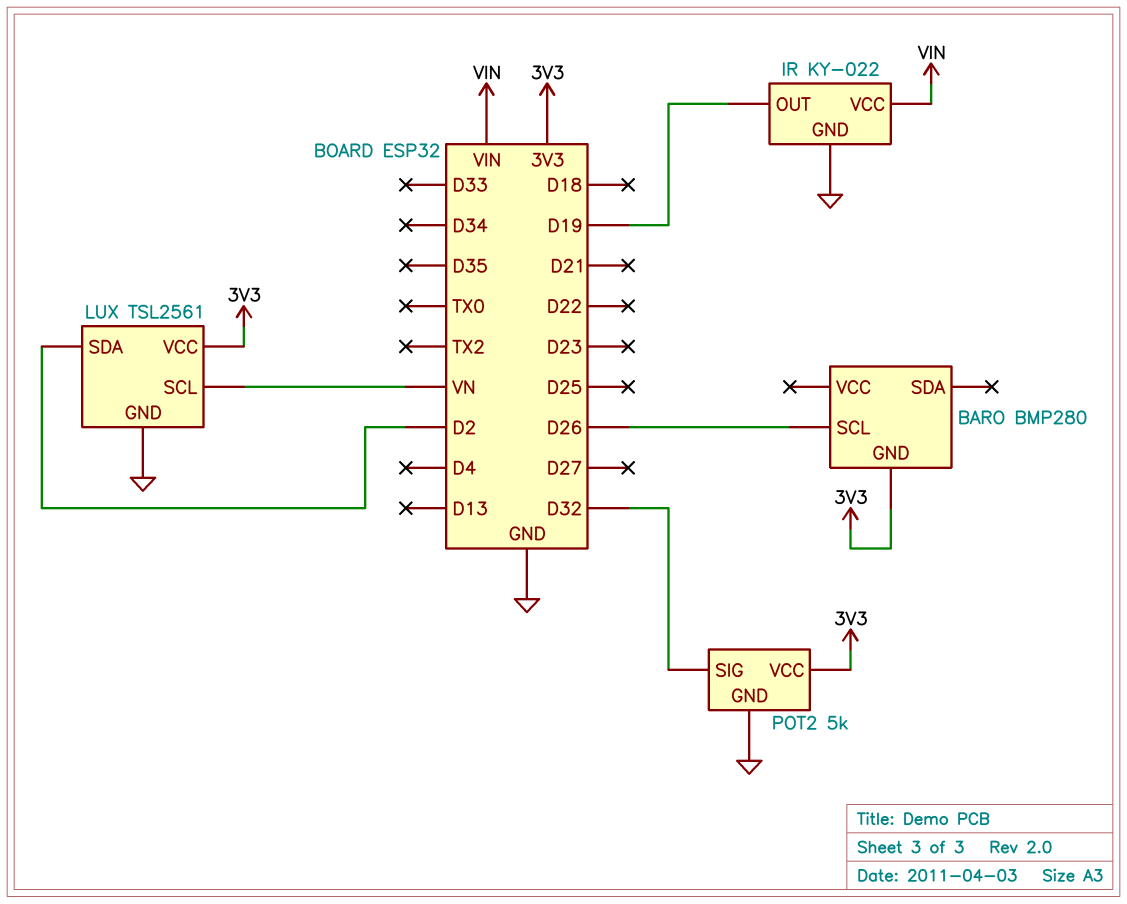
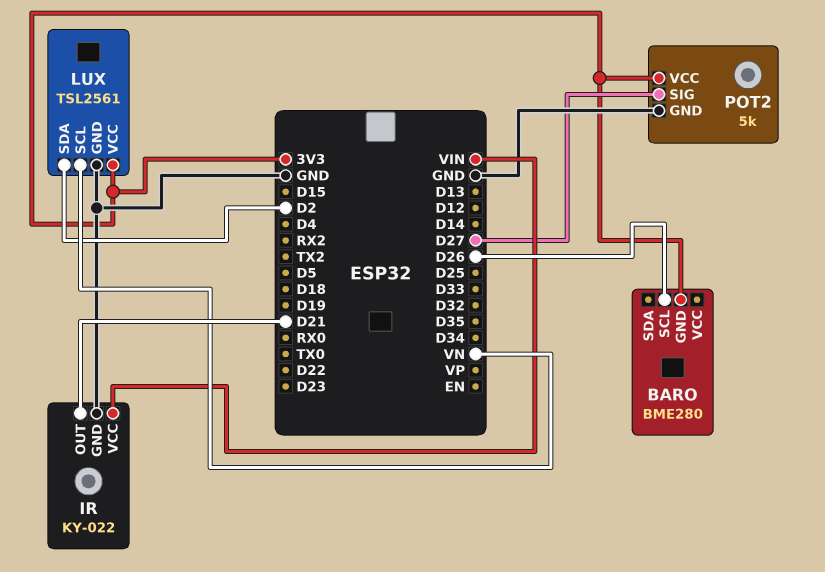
BARO: BMP280 -> BME280
IR pin OUT: D19 -> D21
POT2 pin SIG: D32 -> D27

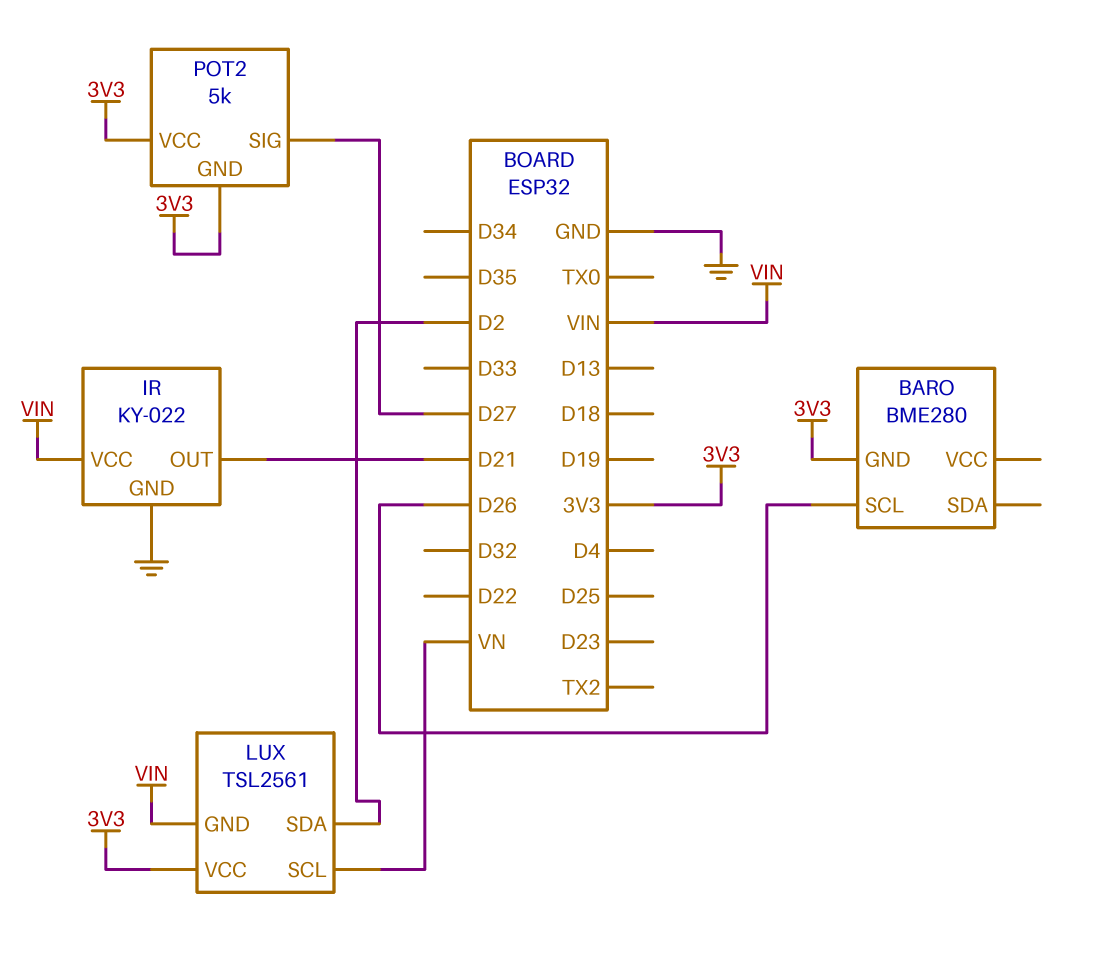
LUX pin GND: GND -> VIN
POT2 pin GND: GND -> 3V3

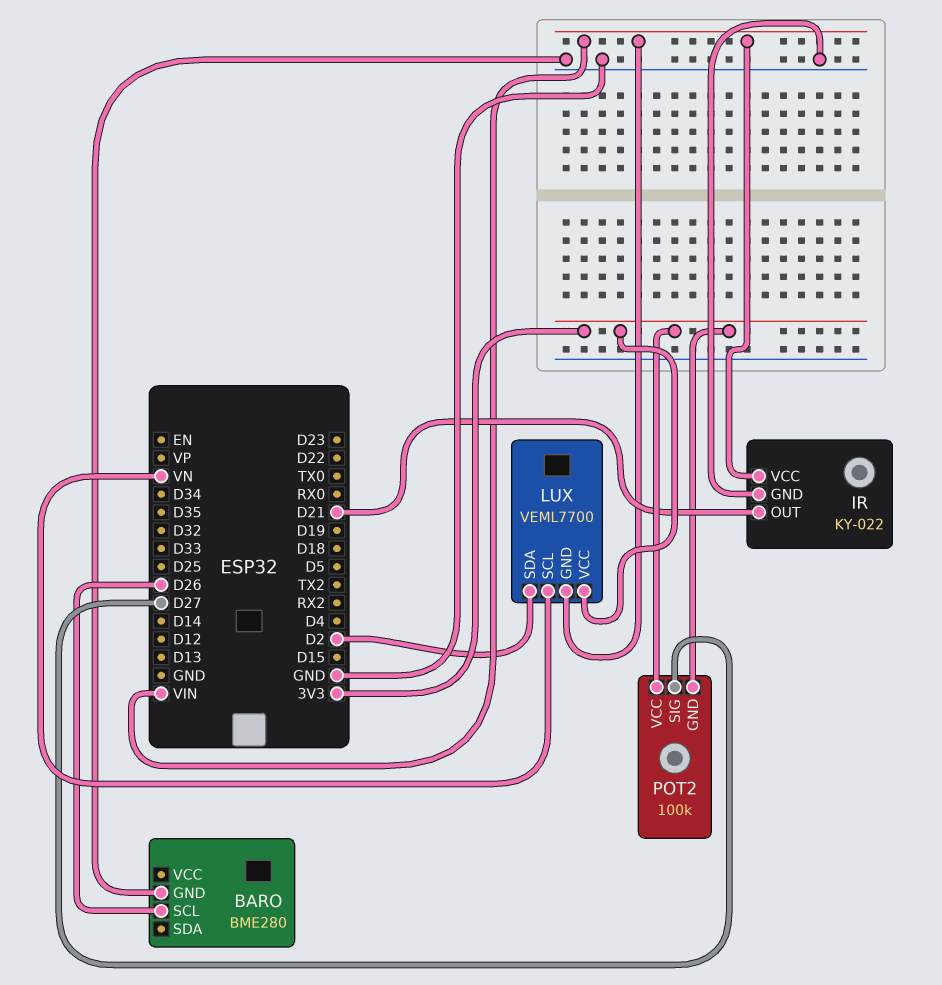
BARO pin GND: 3V3 -> GND
LUX: TSL2561 -> VEML7700
POT2: 5k -> 100k

